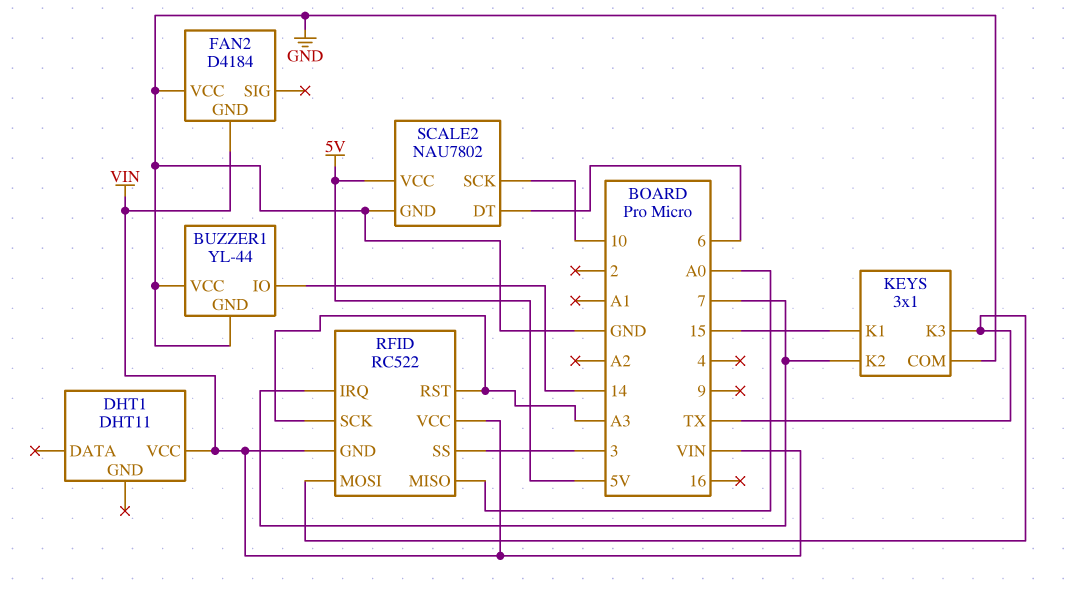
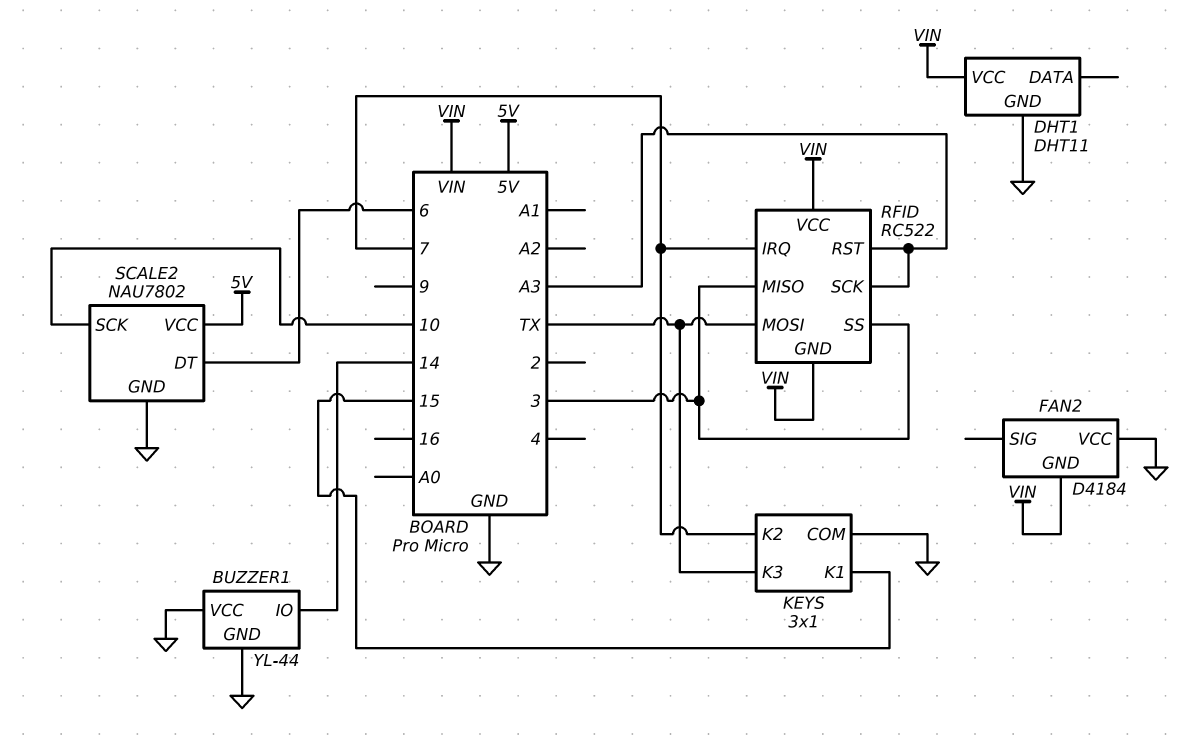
DHT1 pin GND: none -> GND
RFID pin MISO: A0 -> 3

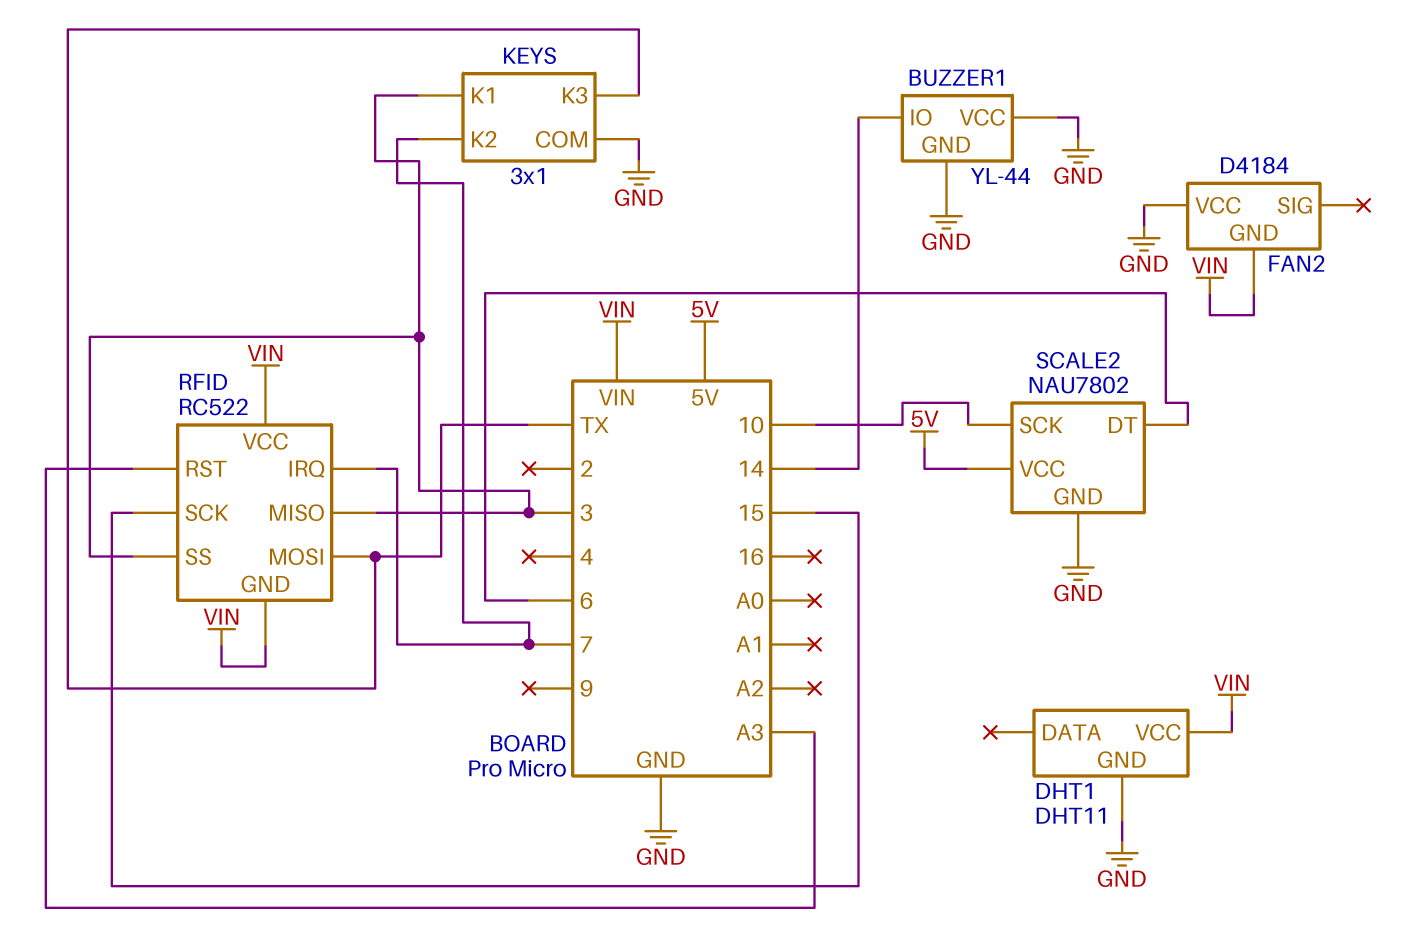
KEYS pin K1: 15 -> 3
RFID pin SCK: A3 -> 15

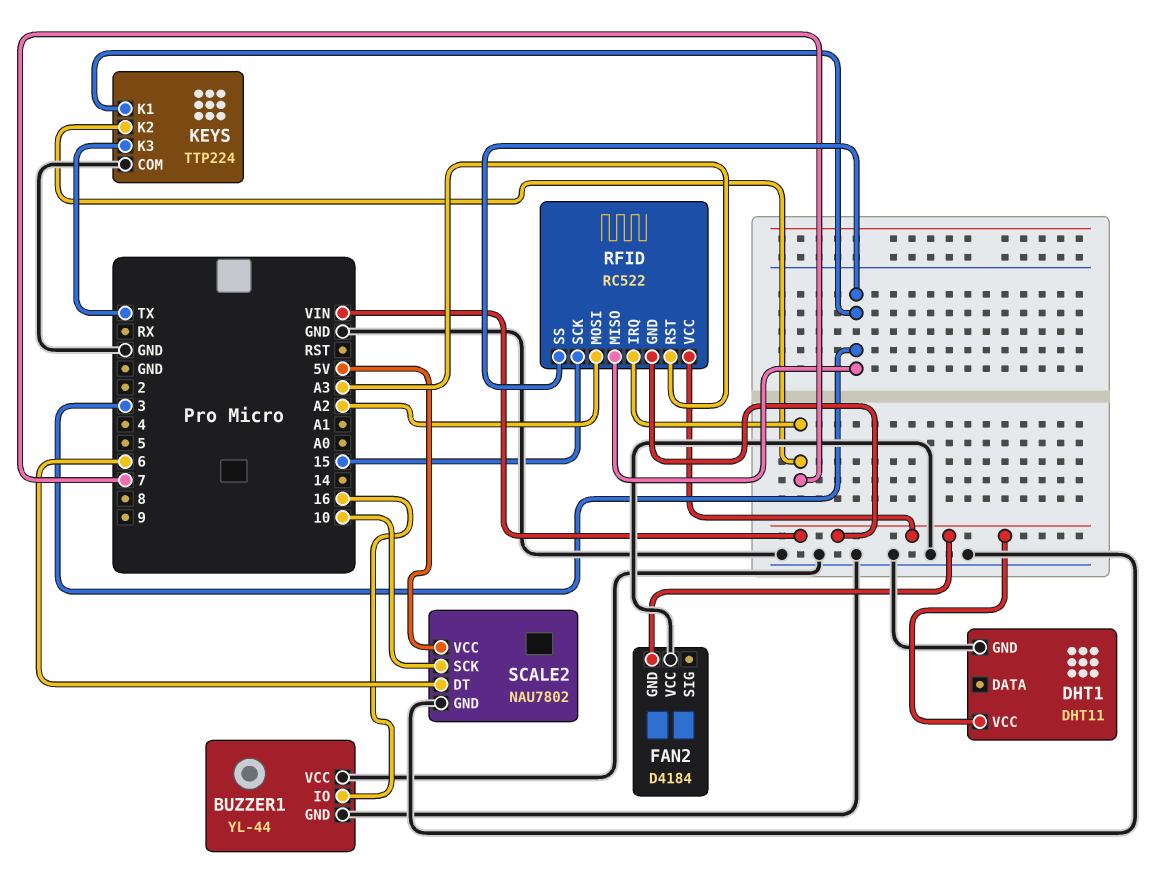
BUZZER1 pin IO: 14 -> 16
KEYS: 3x1 -> TTP224
RFID pin MOSI: TX -> A2

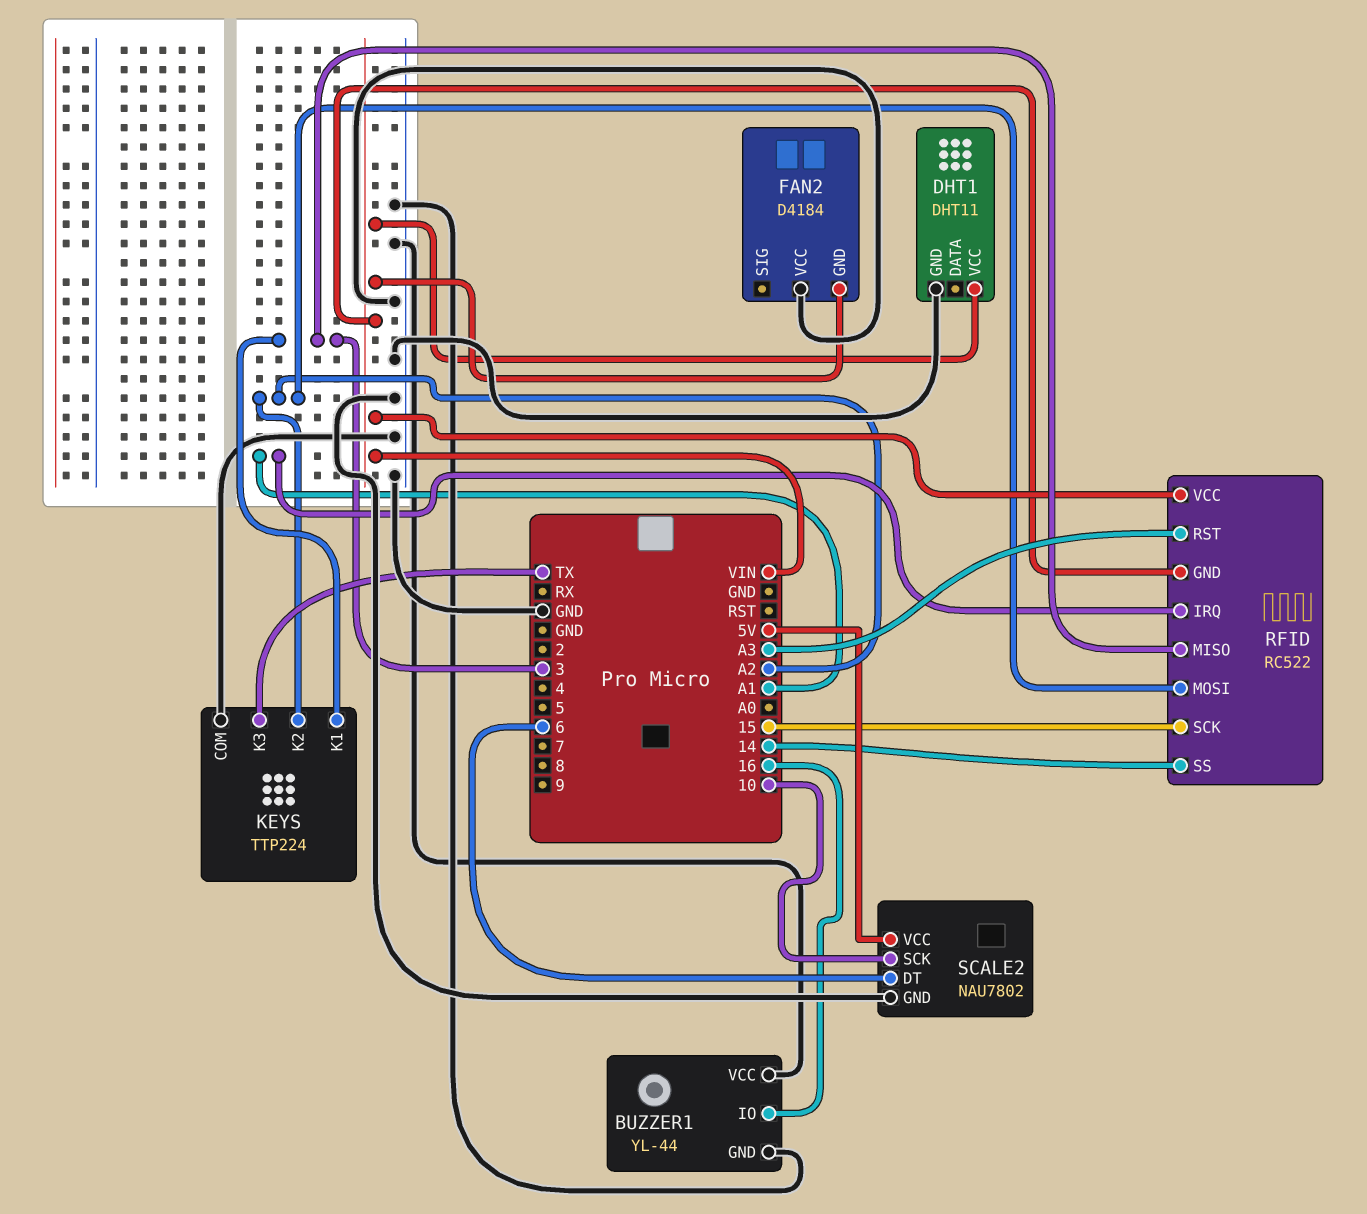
KEYS pin K2: 7 -> A2
RFID pin IRQ: 7 -> A1
RFID pin SS: 3 -> 14

